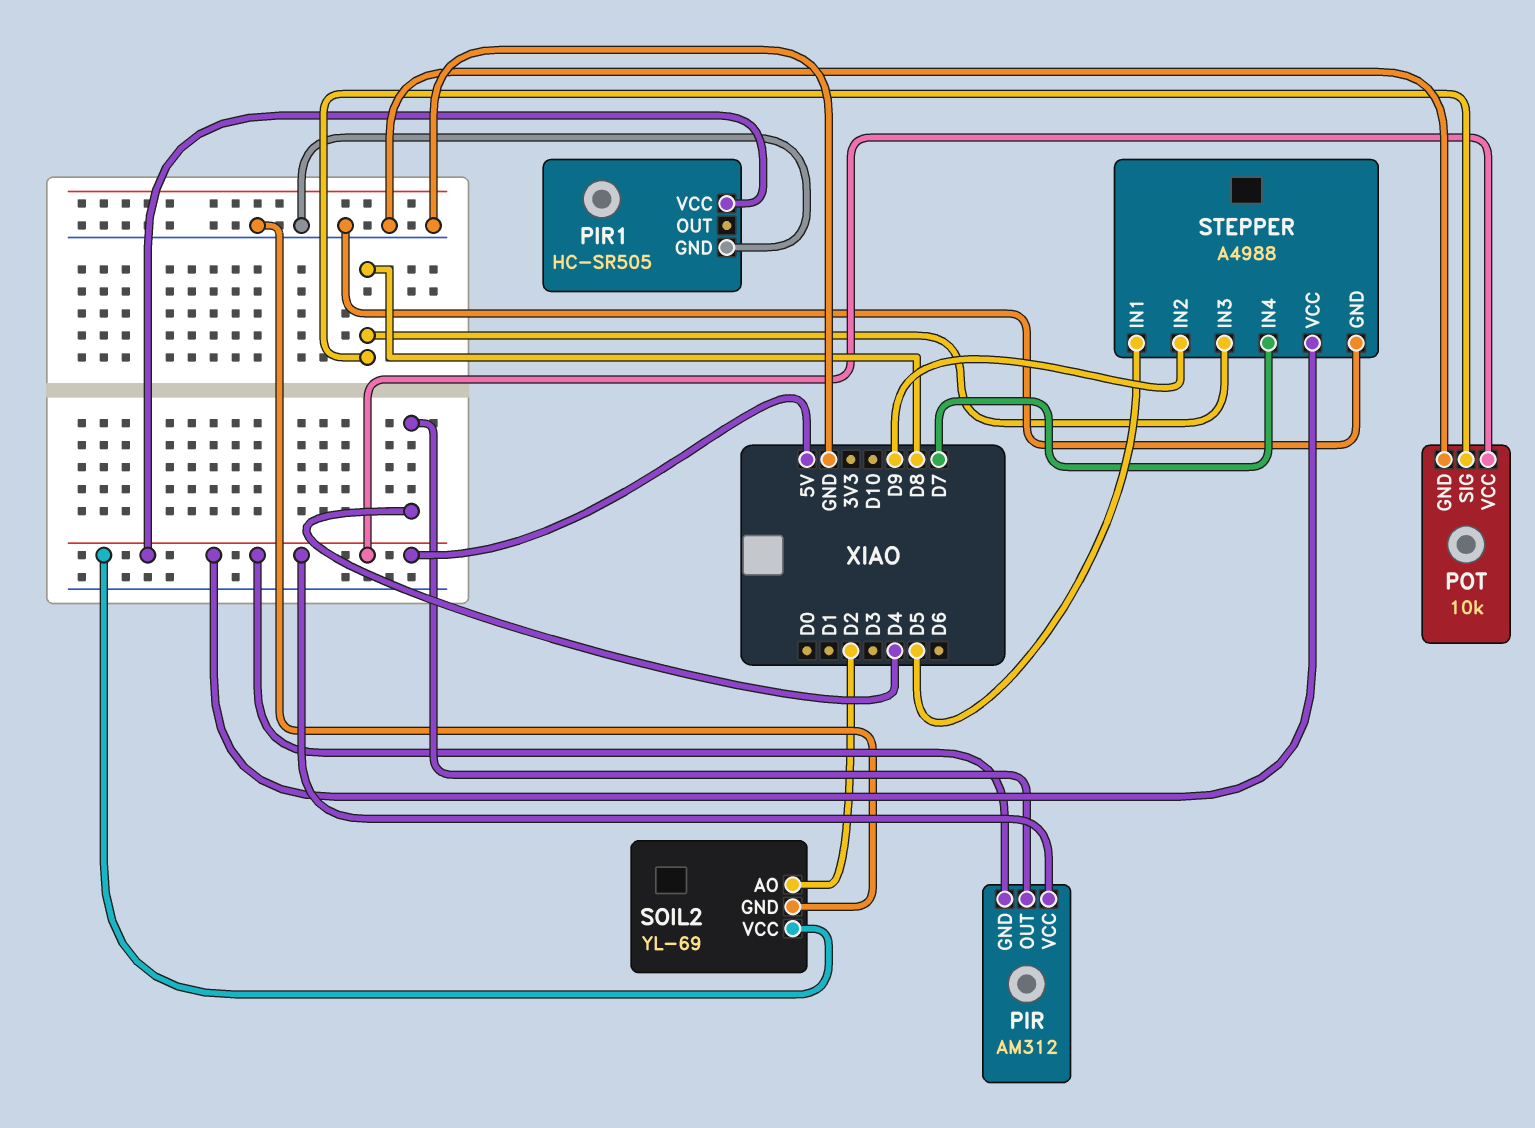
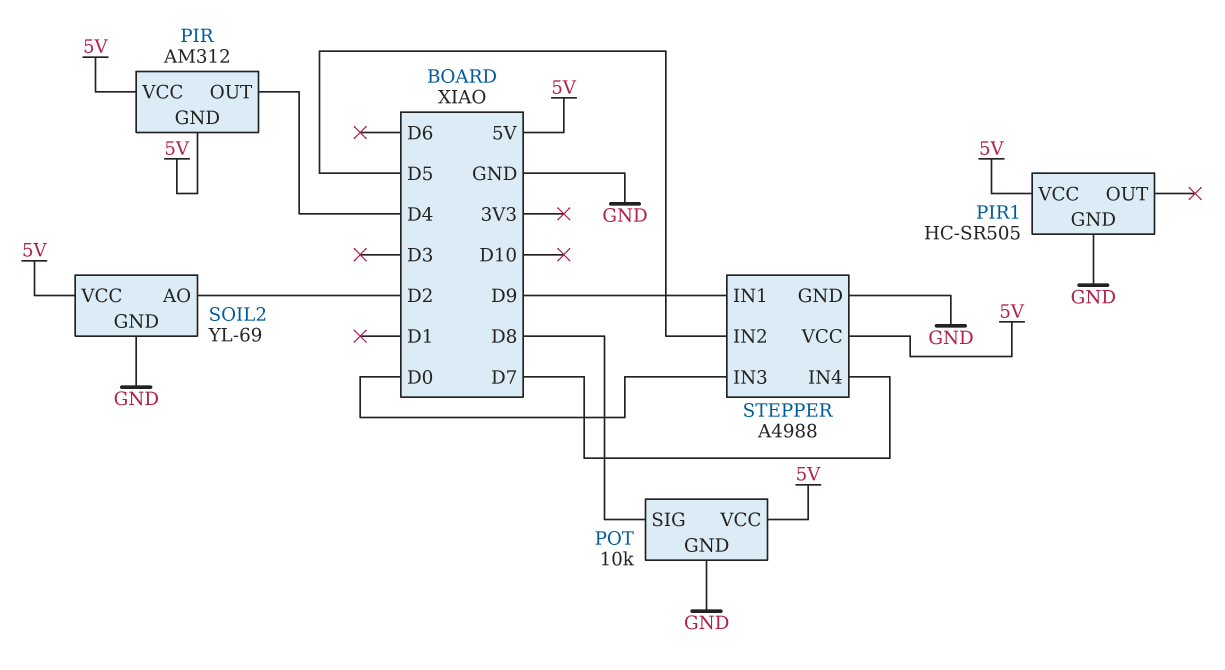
STEPPER pin IN1: D5 -> D9
STEPPER pin IN2: D9 -> D5
STEPPER pin IN3: D8 -> D0

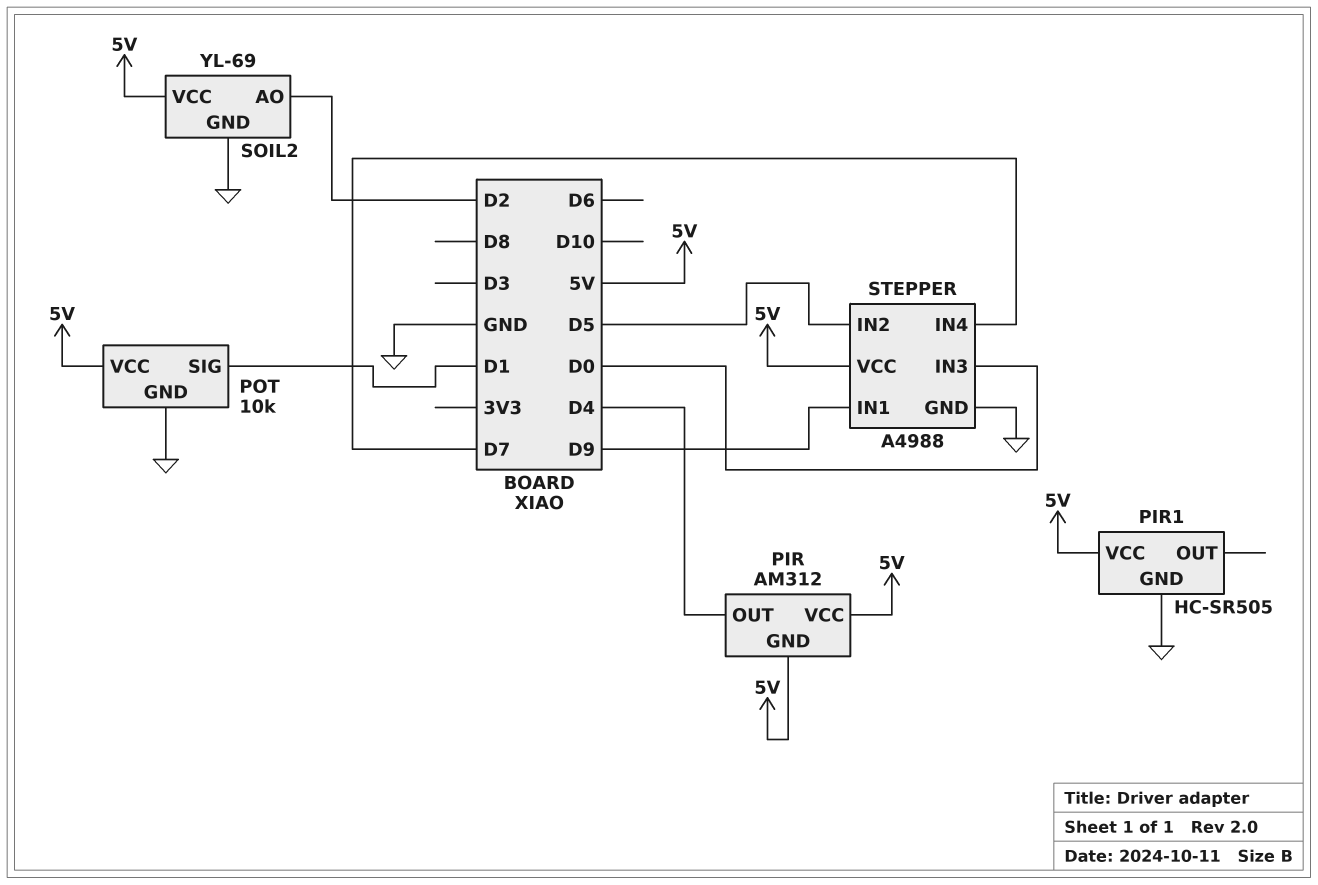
POT pin SIG: D8 -> D1

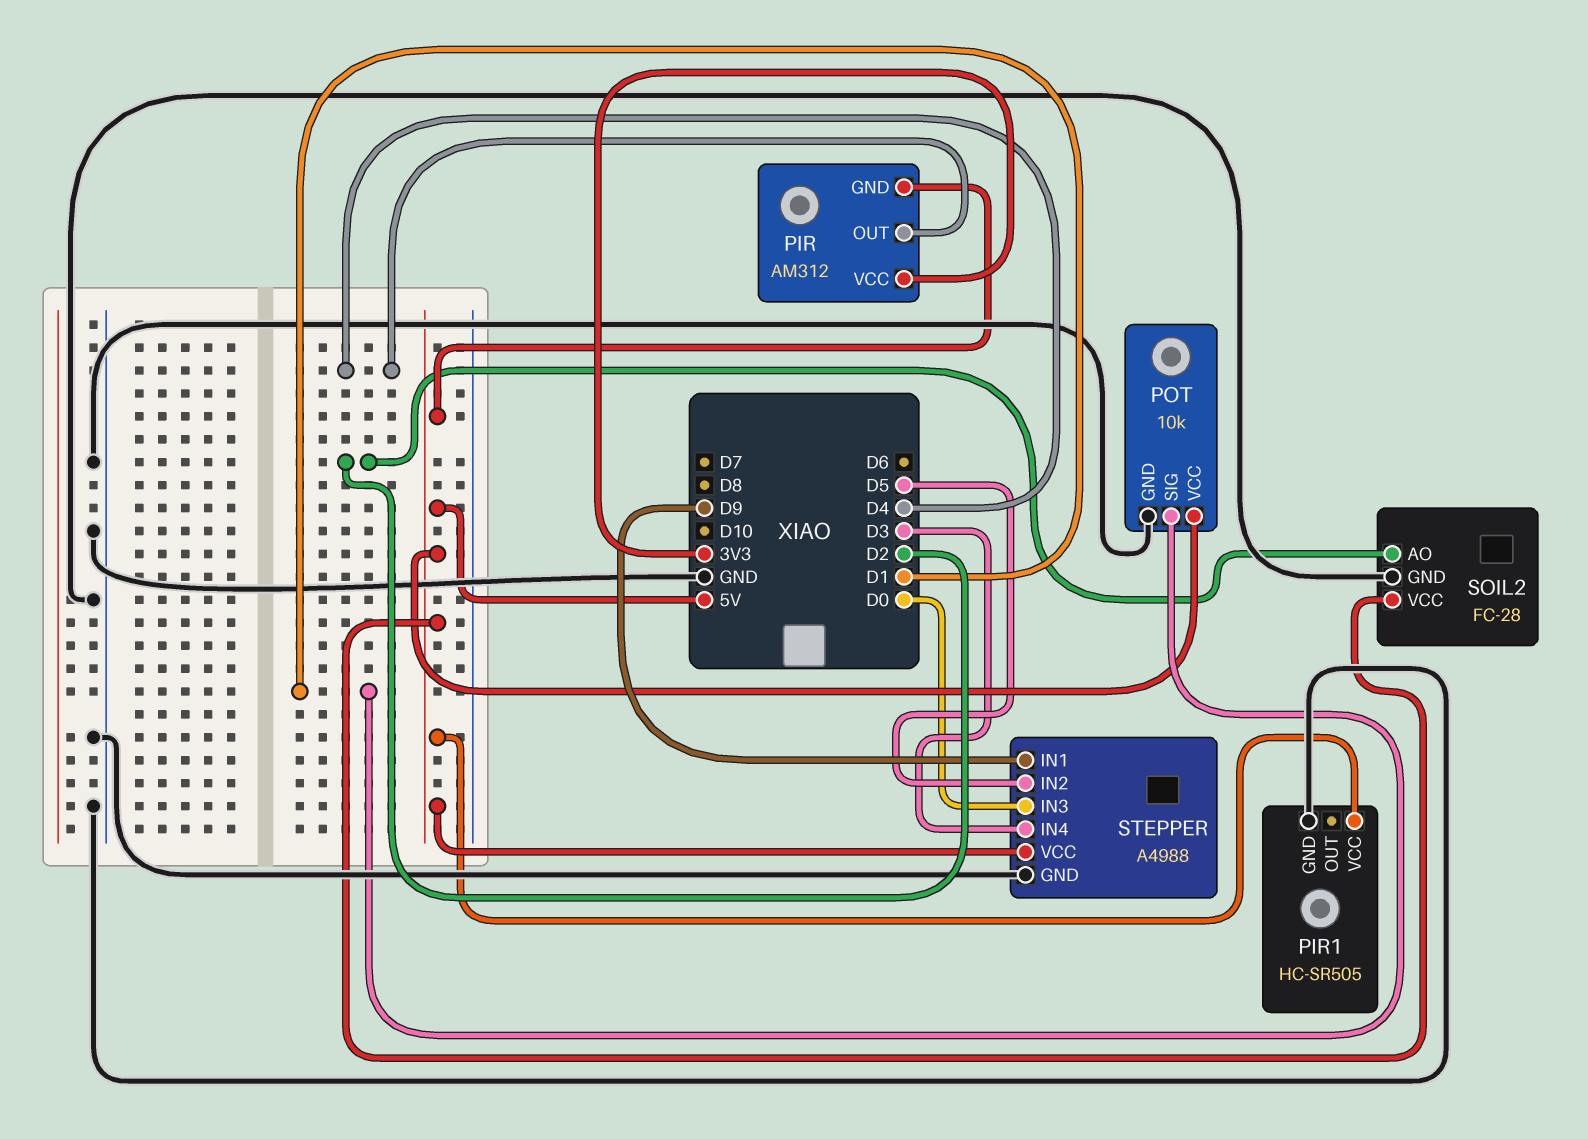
PIR pin VCC: 5V -> 3V3
SOIL2: YL-69 -> FC-28
STEPPER pin IN4: D7 -> D3

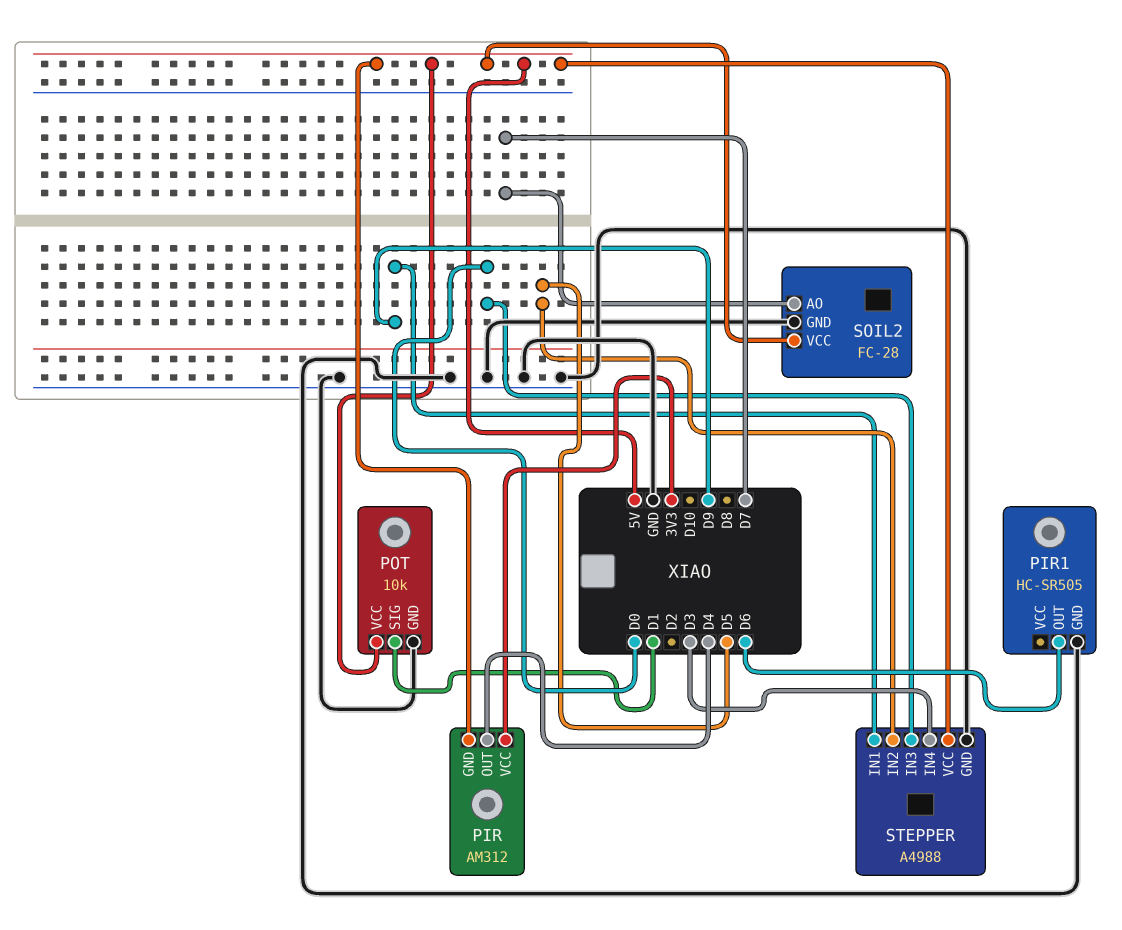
PIR1 pin OUT: none -> D6
PIR1 pin VCC: 5V -> none
SOIL2 pin AO: D2 -> D7

